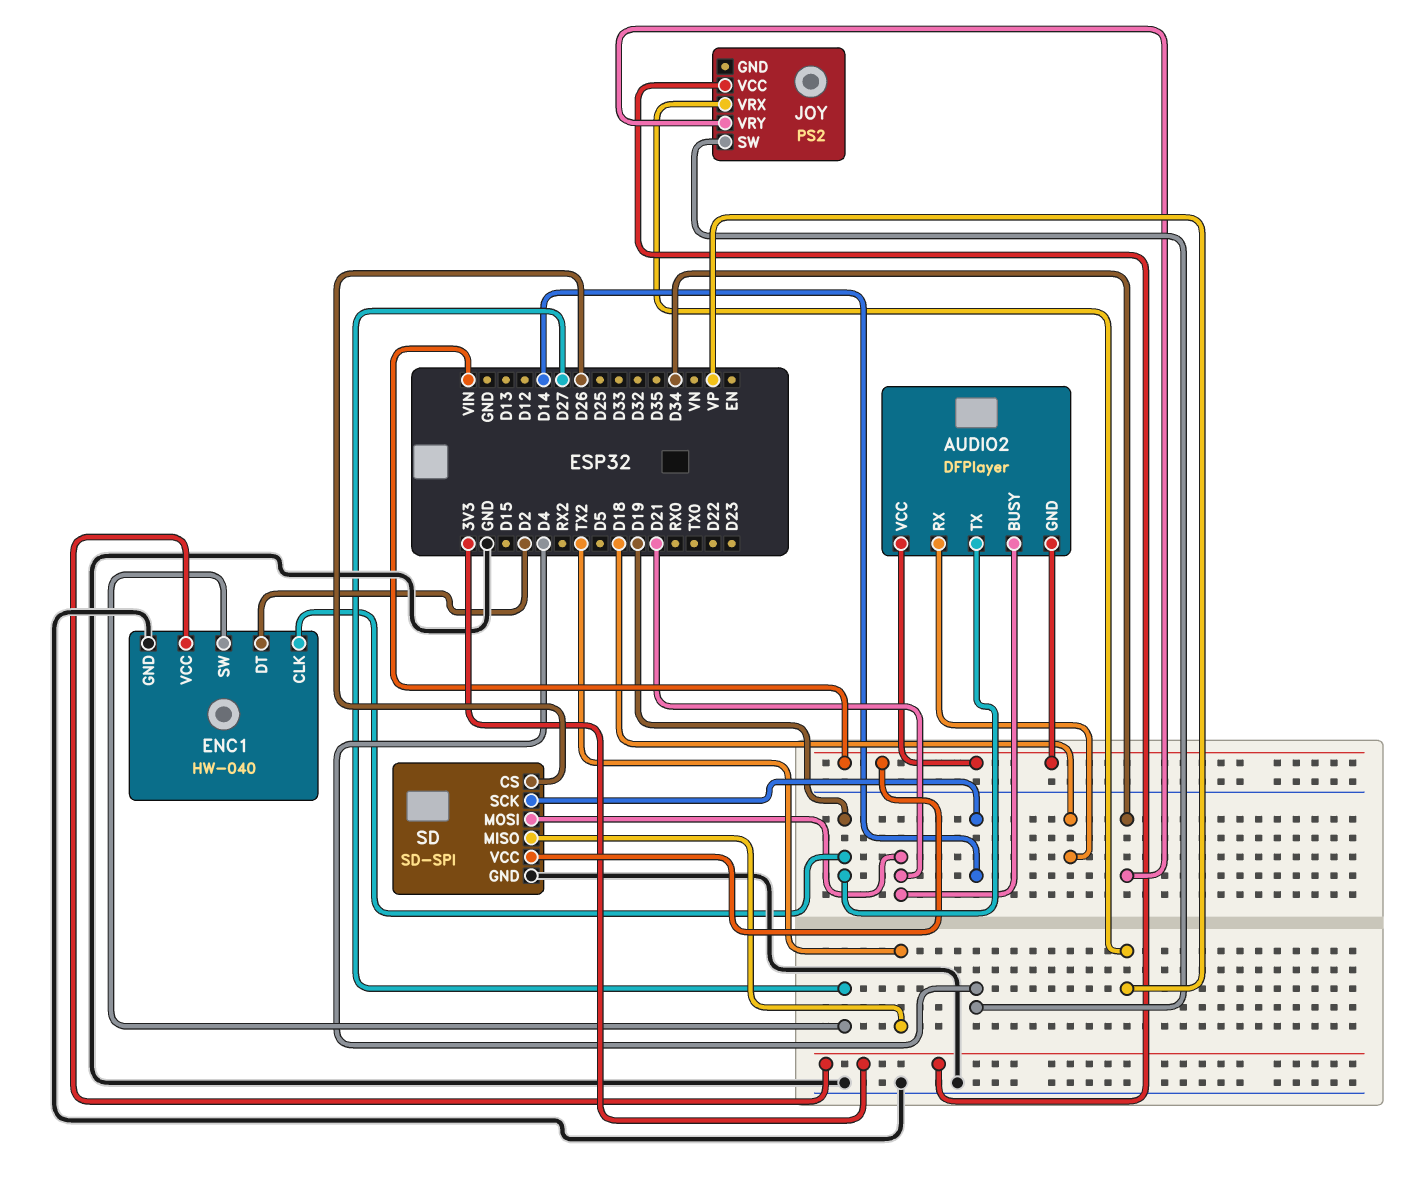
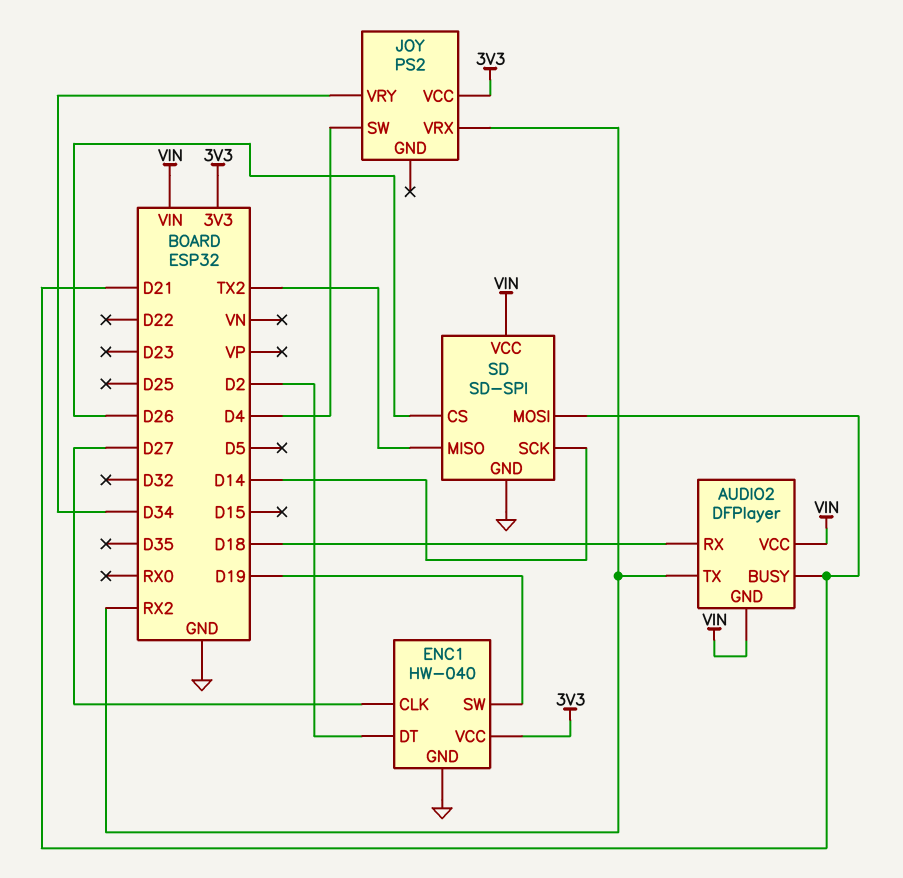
AUDIO2 pin TX: D19 -> RX2
ENC1 pin CLK: D19 -> D27
ENC1 pin SW: D27 -> D19
JOY pin VRX: VP -> RX2

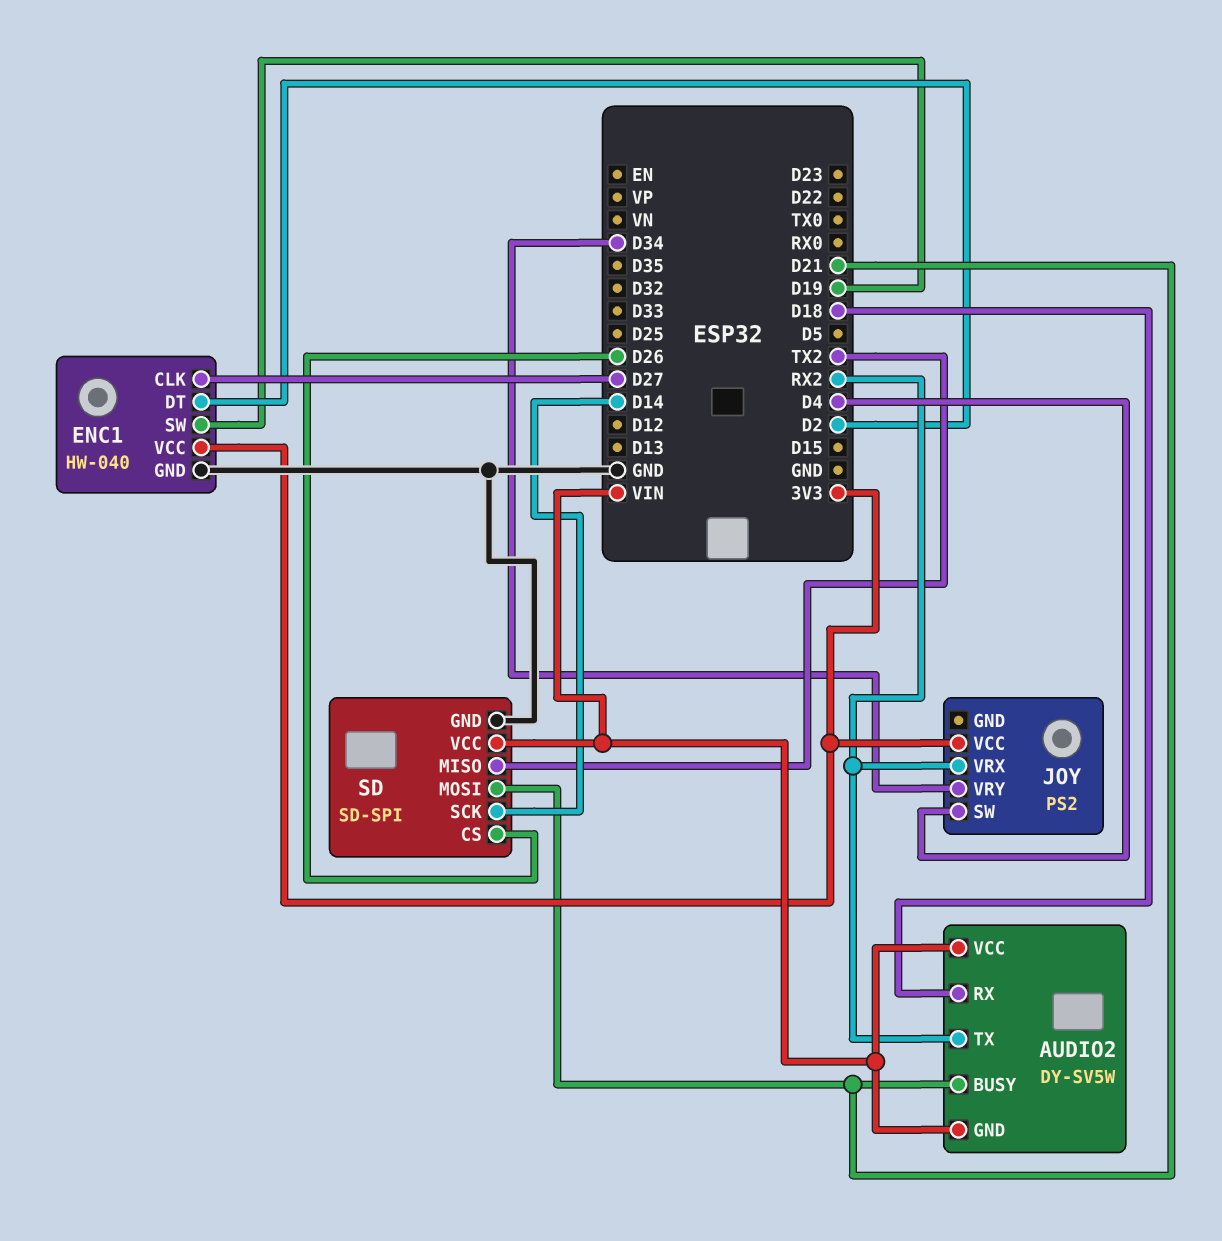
AUDIO2: DFPlayer -> DY-SV5W

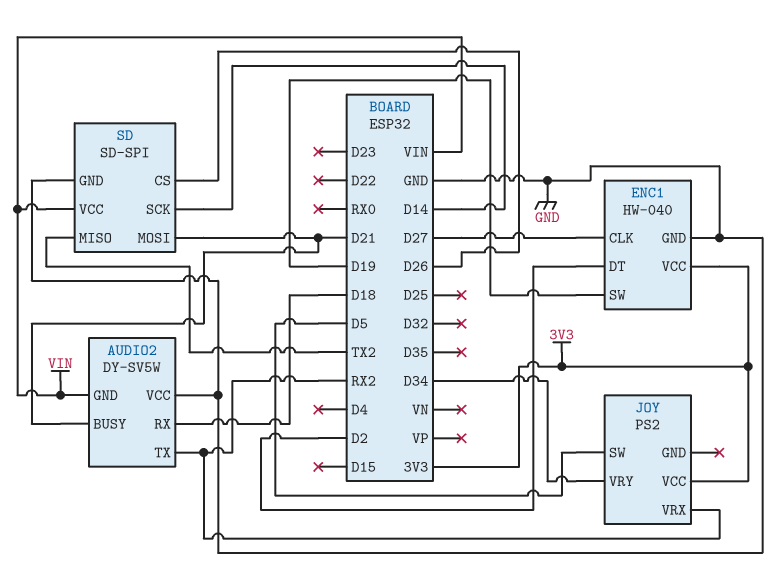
AUDIO2 pin VCC: VIN -> GND
JOY pin SW: D4 -> D5

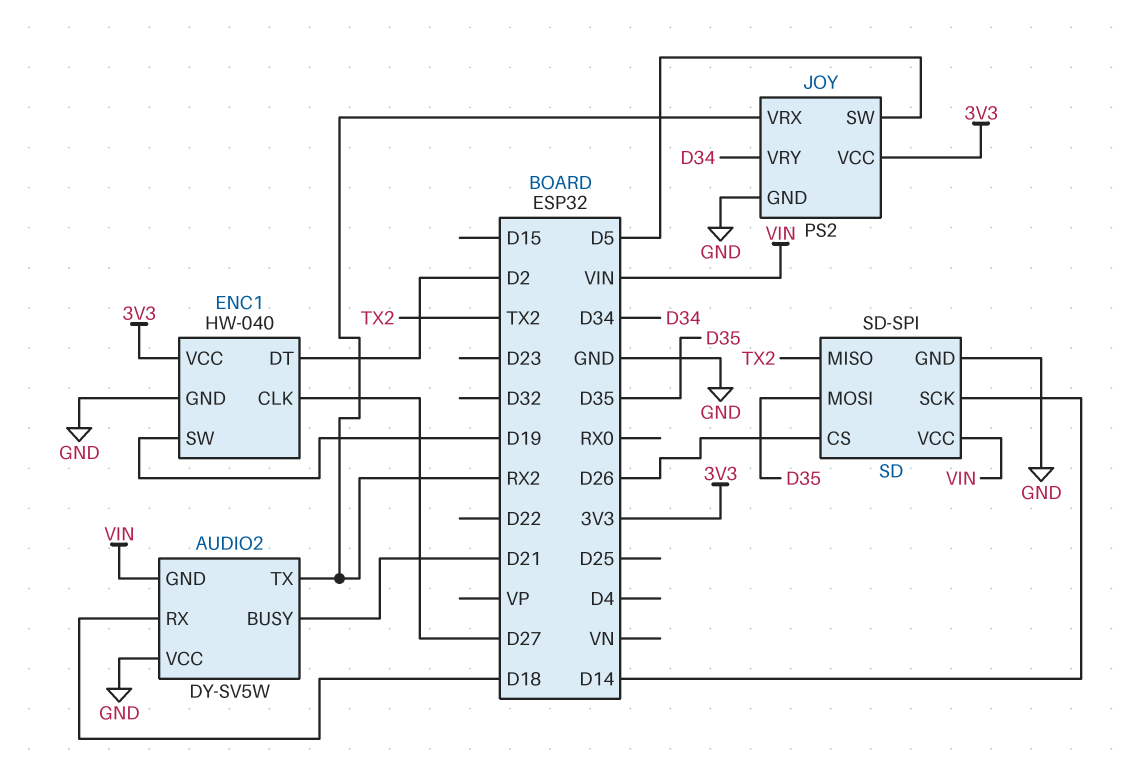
JOY pin GND: none -> GND
SD pin MOSI: D21 -> D35

